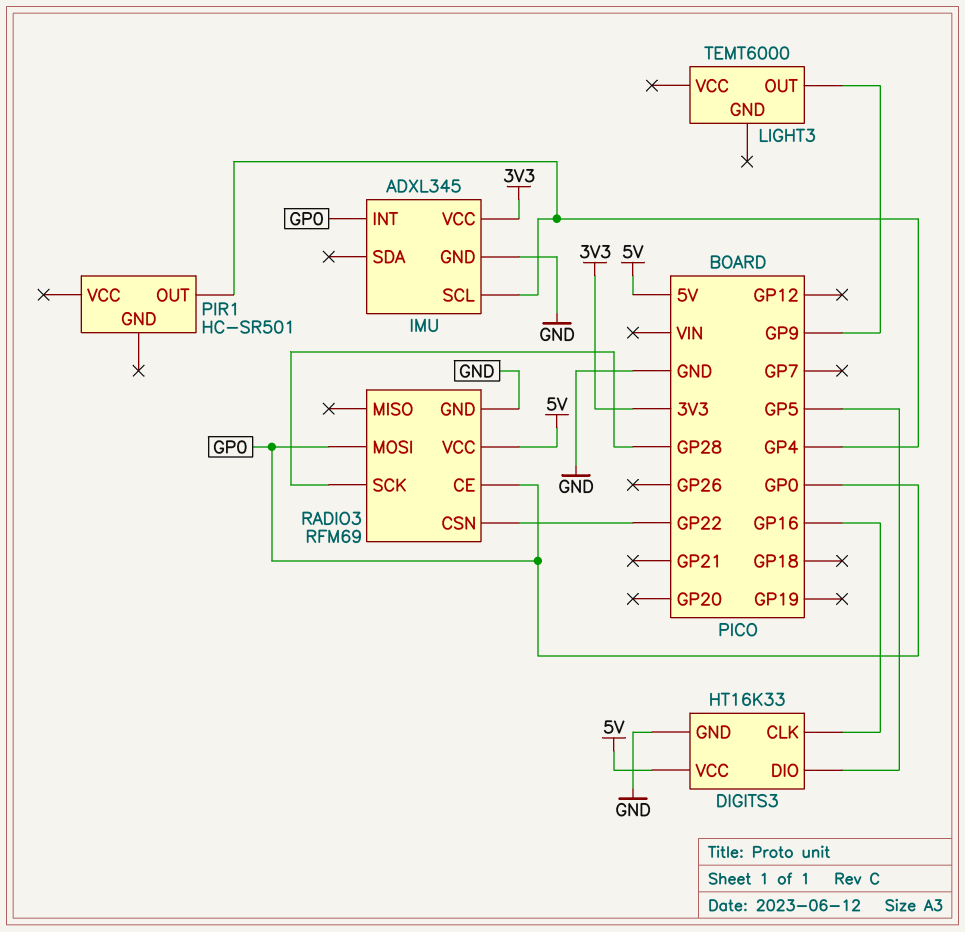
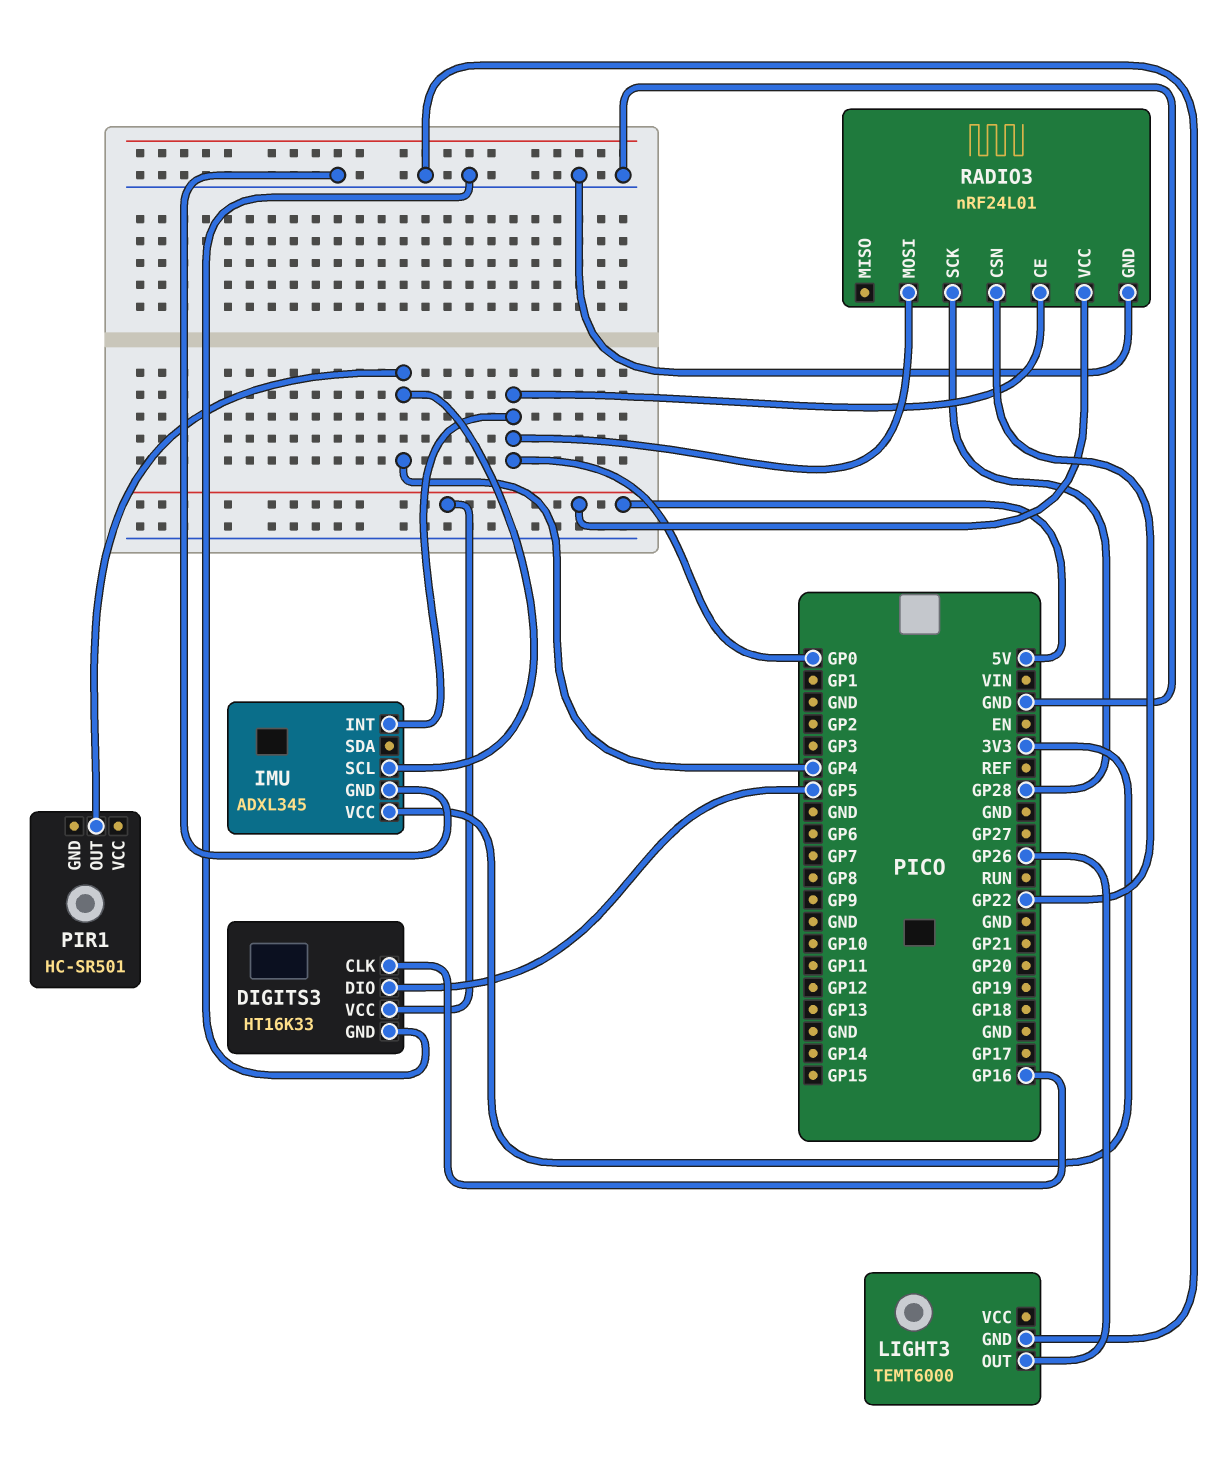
LIGHT3 pin GND: none -> GND
LIGHT3 pin OUT: GP9 -> GP26
RADIO3: RFM69 -> nRF24L01

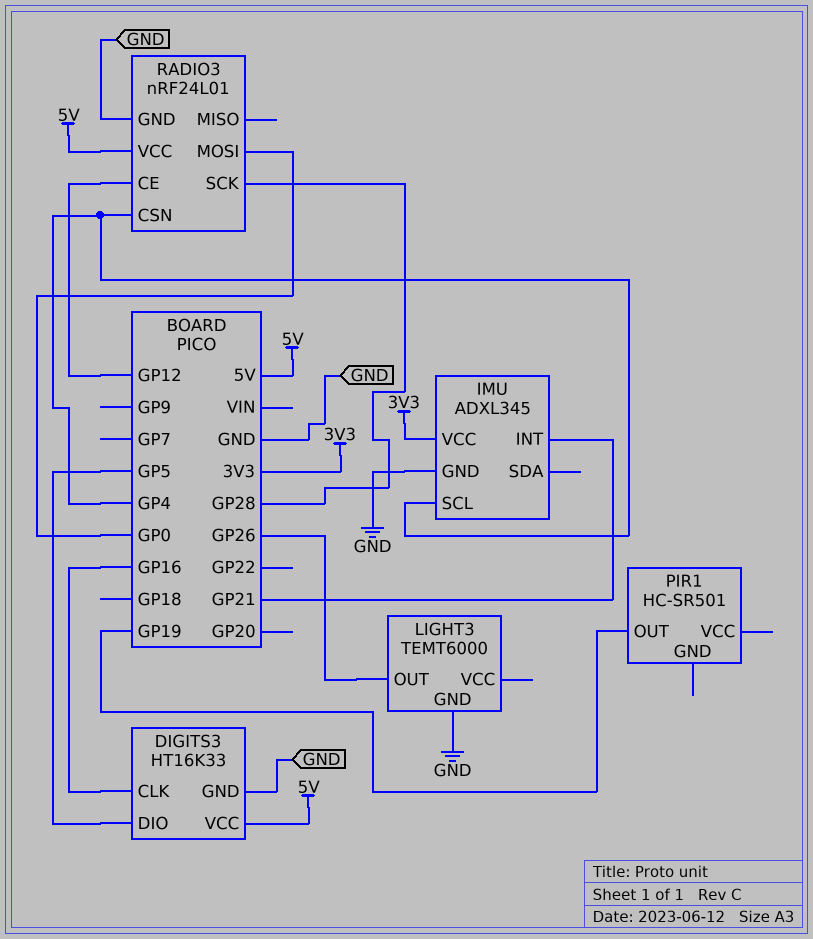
IMU pin INT: GP0 -> GP21
PIR1 pin OUT: GP4 -> GP19
RADIO3 pin CE: GP0 -> GP12
RADIO3 pin CSN: GP22 -> GP4

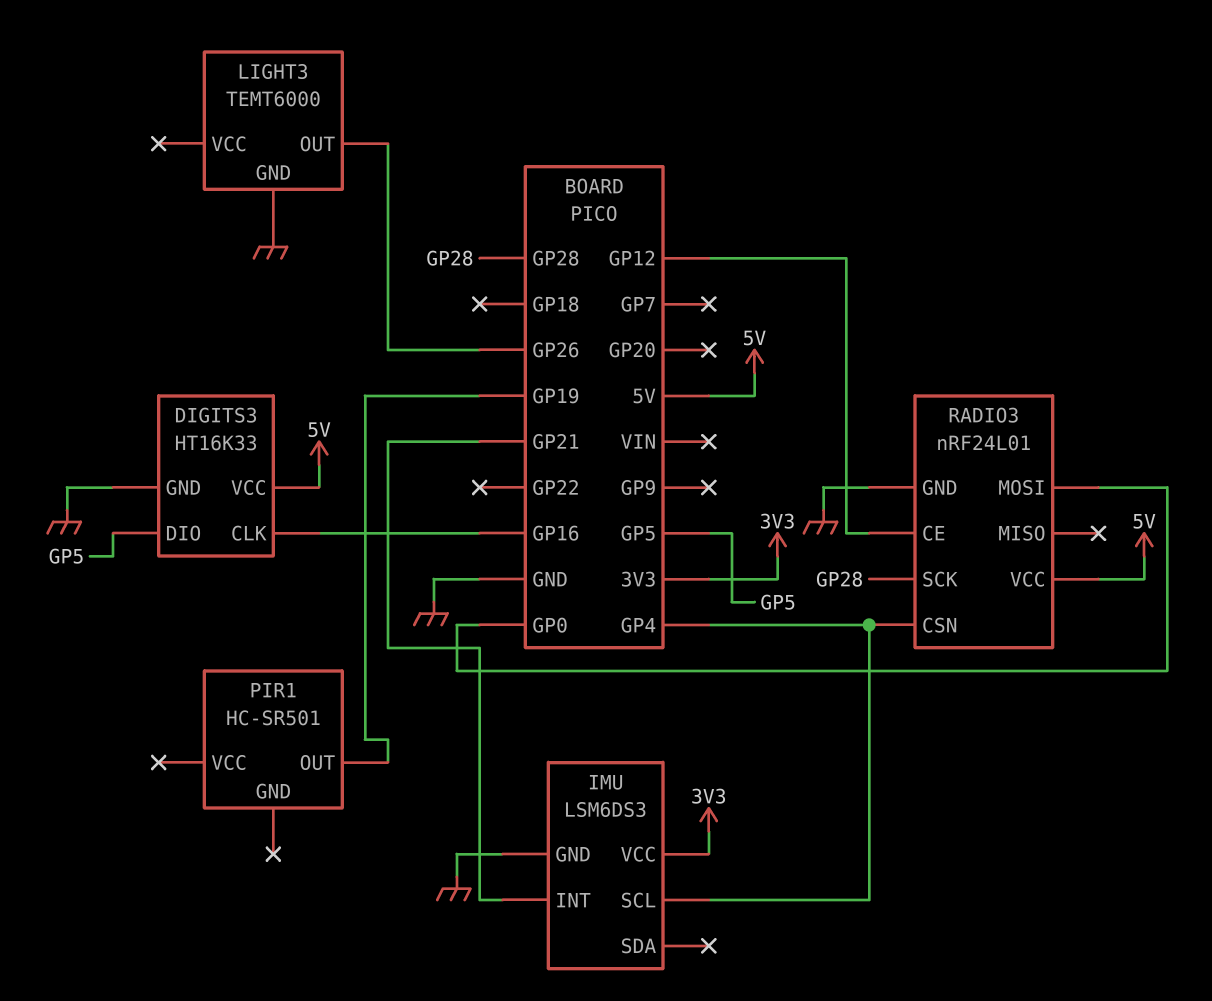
IMU: ADXL345 -> LSM6DS3

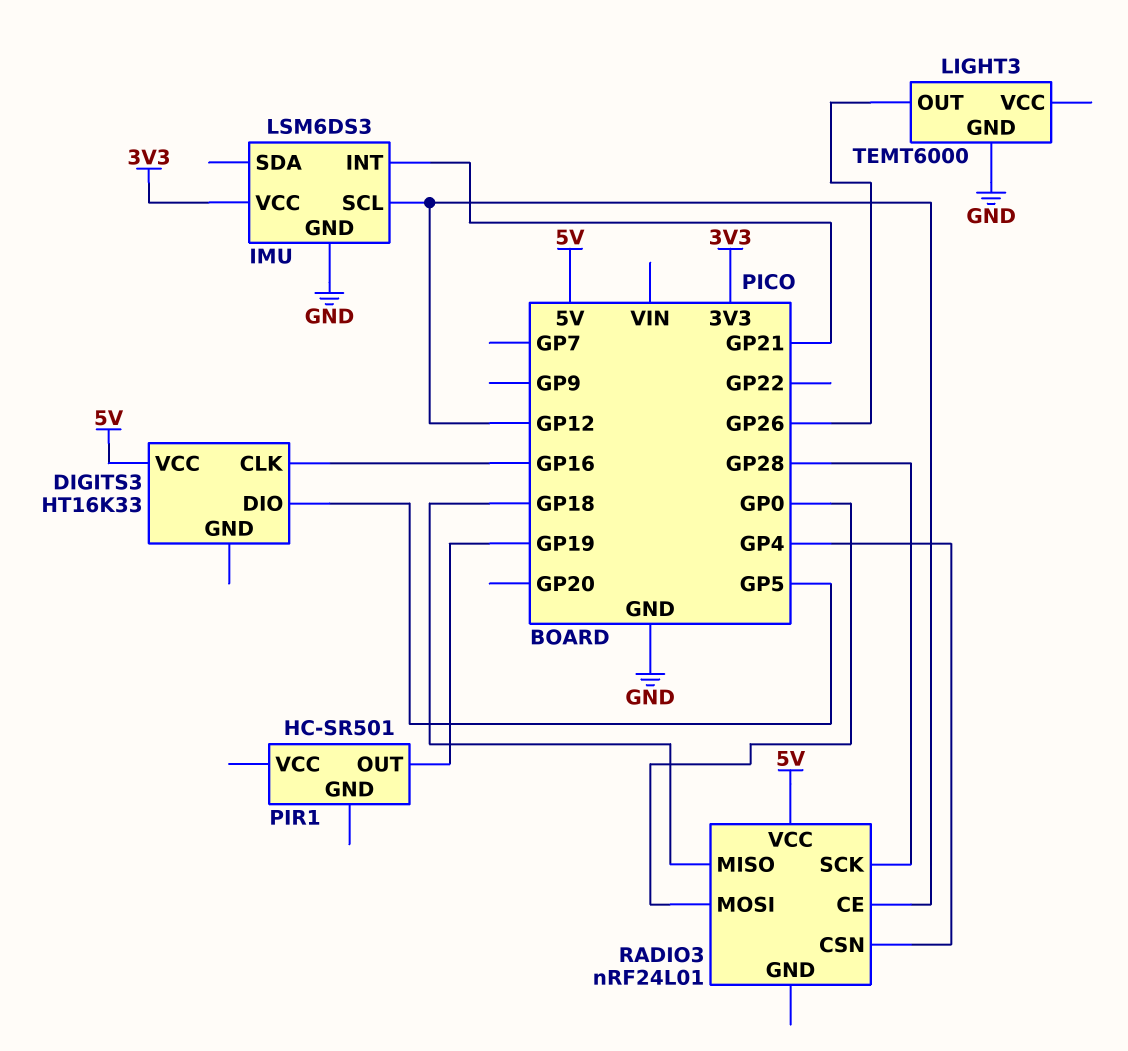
DIGITS3 pin GND: GND -> none
IMU pin SCL: GP4 -> GP12
RADIO3 pin GND: GND -> none
RADIO3 pin MISO: none -> GP18

